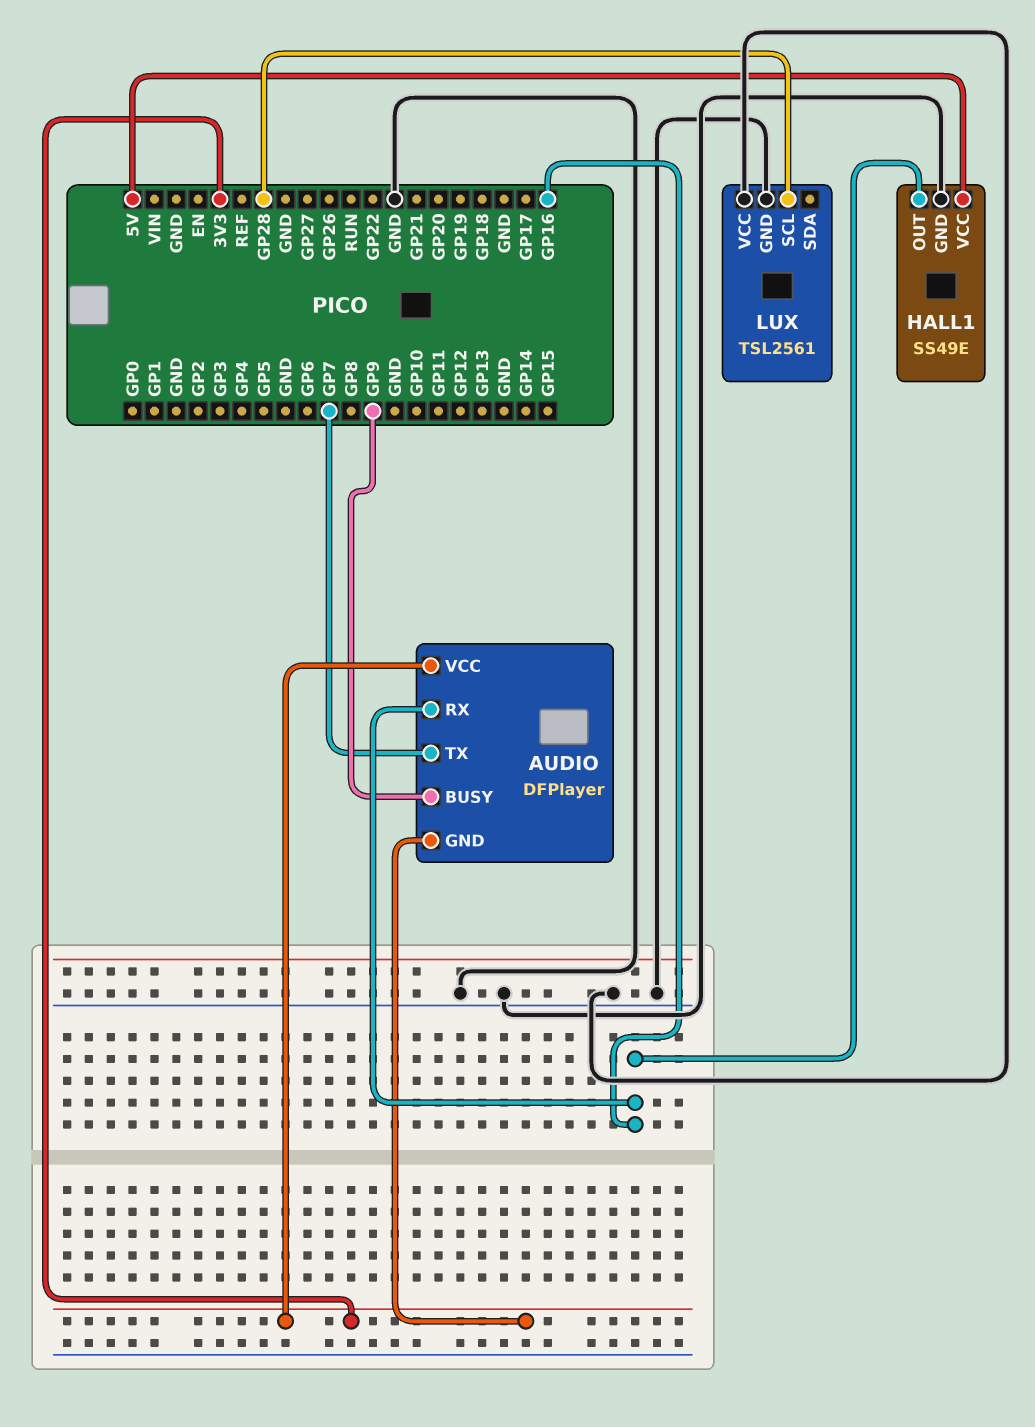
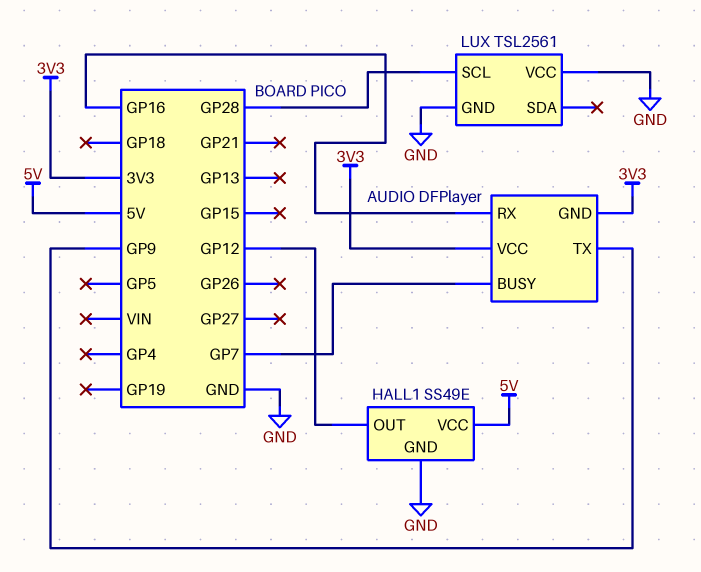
AUDIO pin BUSY: GP9 -> GP7
AUDIO pin TX: GP7 -> GP9
HALL1 pin OUT: GP16 -> GP12

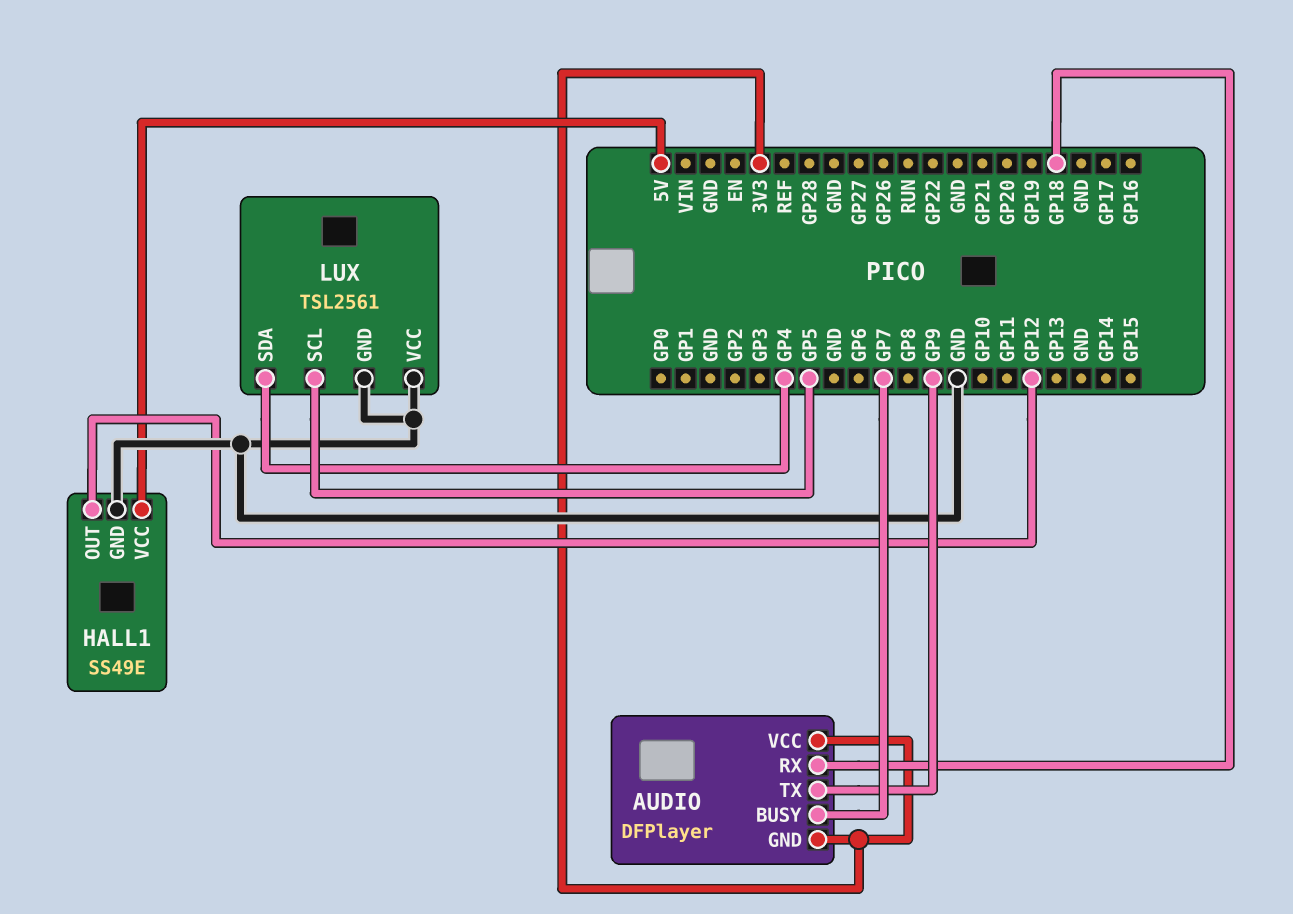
AUDIO pin RX: GP16 -> GP18
LUX pin SCL: GP28 -> GP5
LUX pin SDA: none -> GP4

